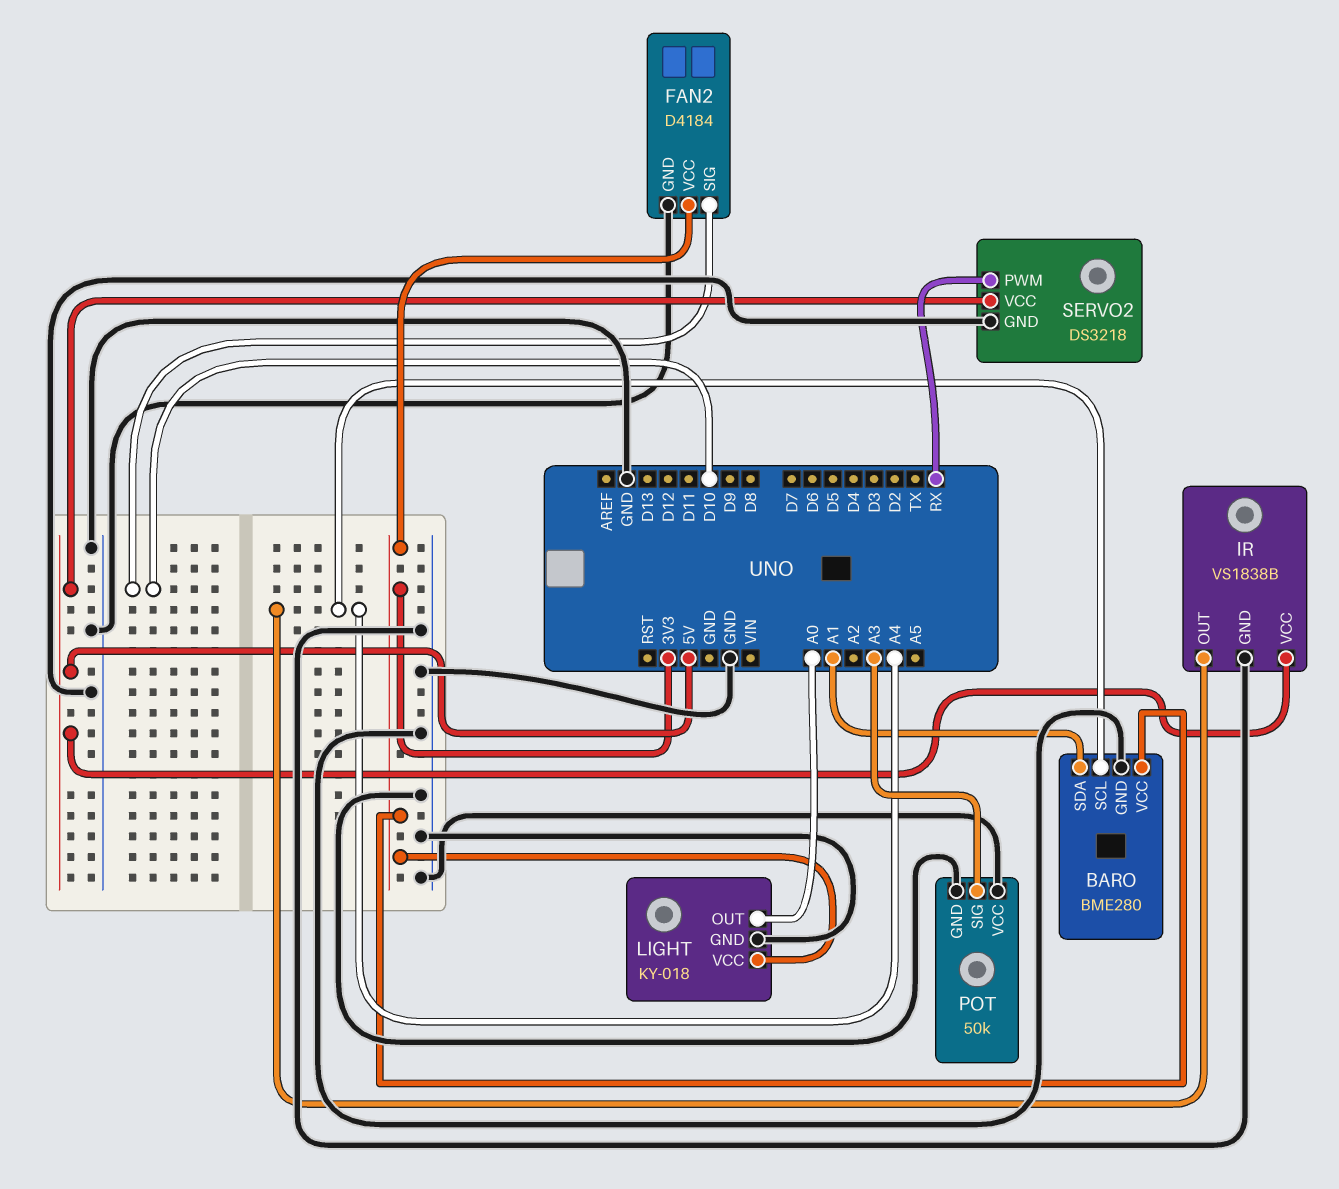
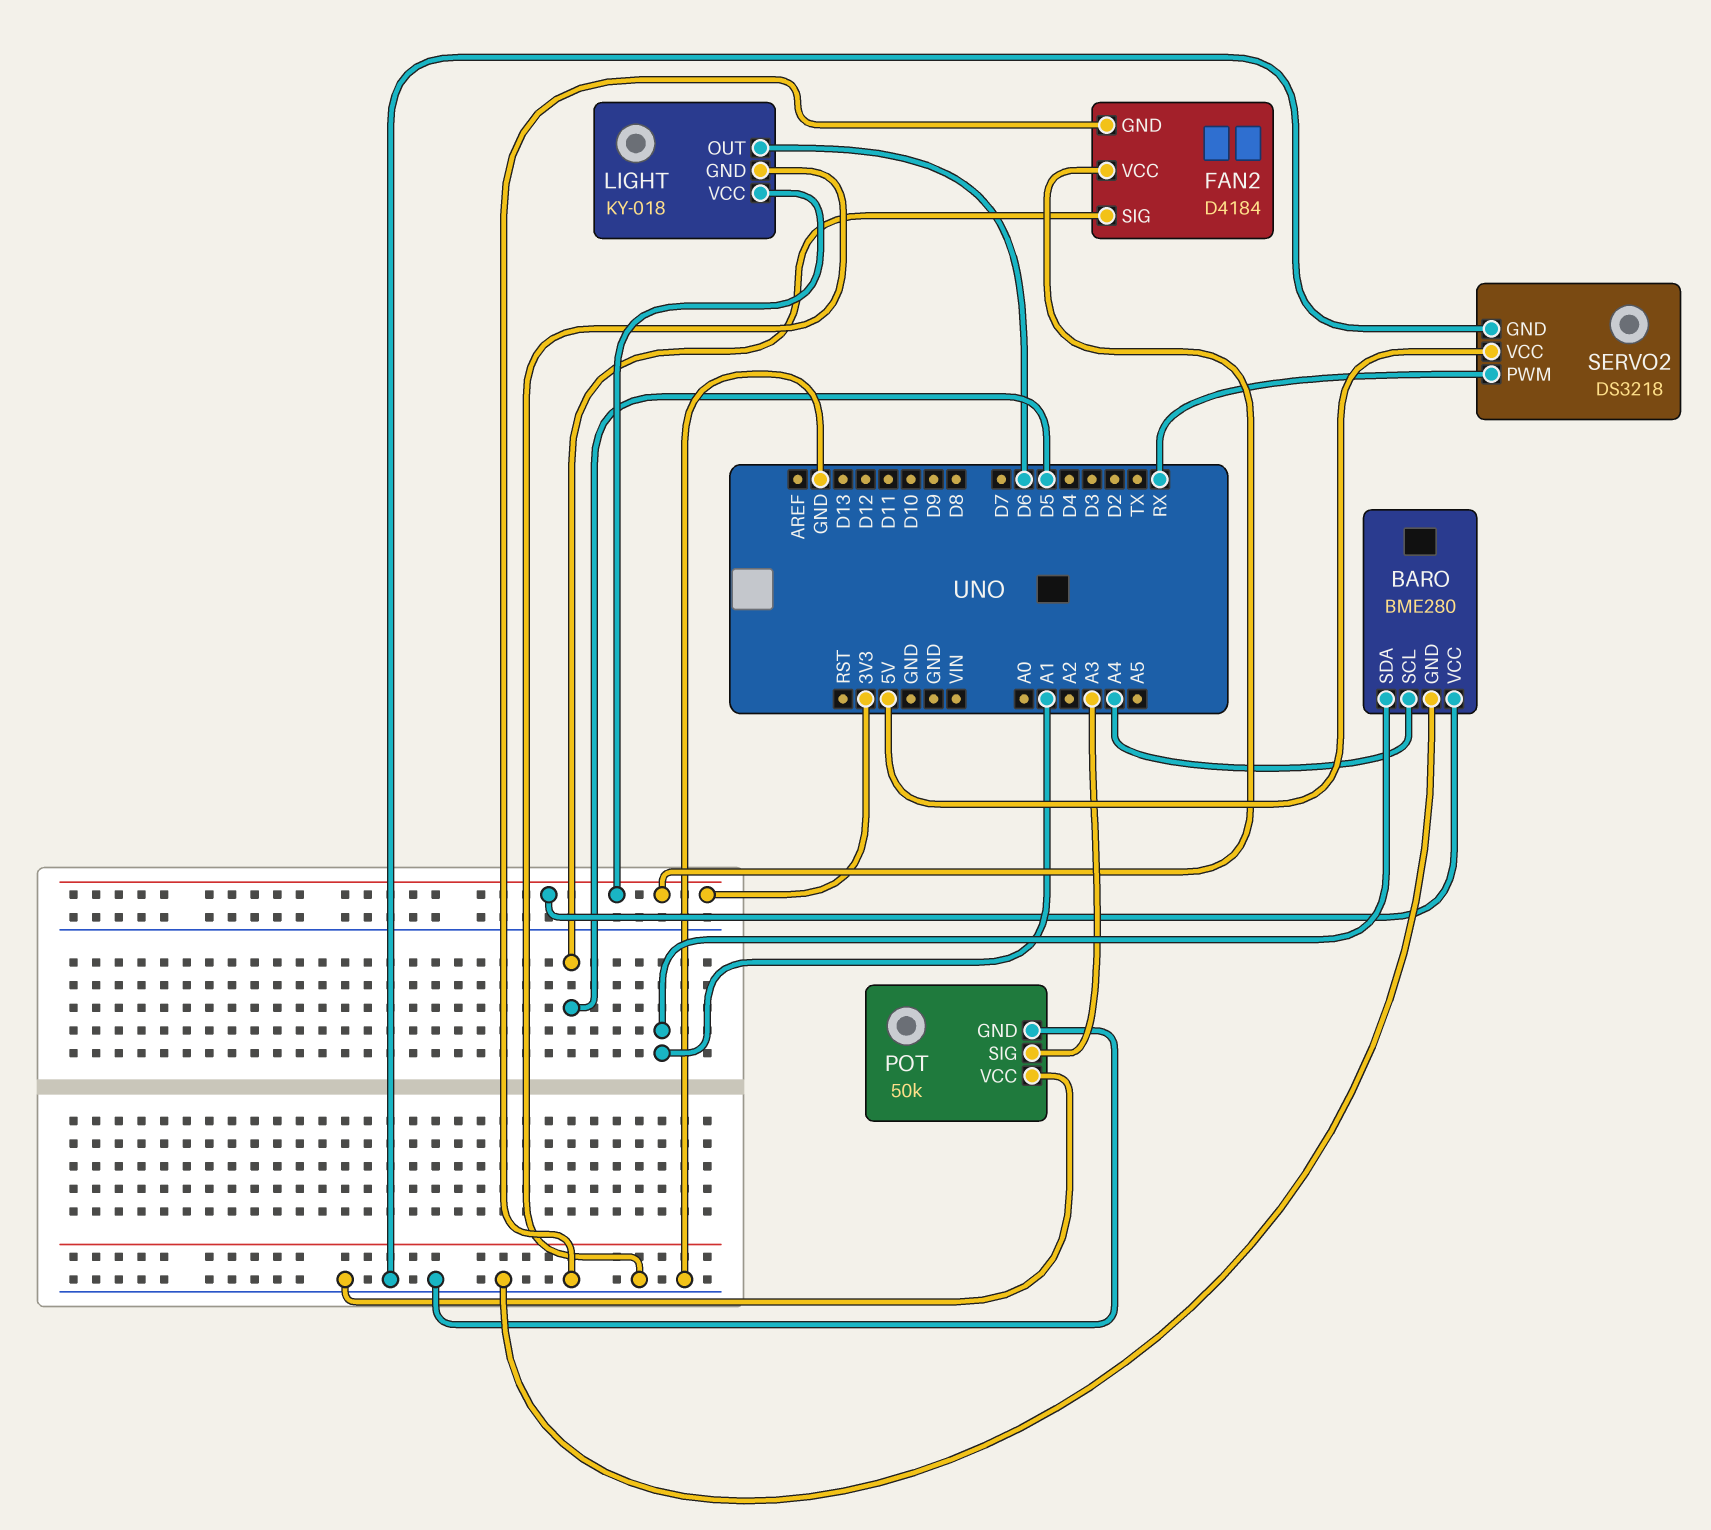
FAN2 pin SIG: D10 -> D5
IR: VS1838B -> none
IR pin GND: GND -> none
IR pin OUT: A4 -> none
IR pin VCC: 5V -> none
LIGHT pin OUT: A0 -> D6

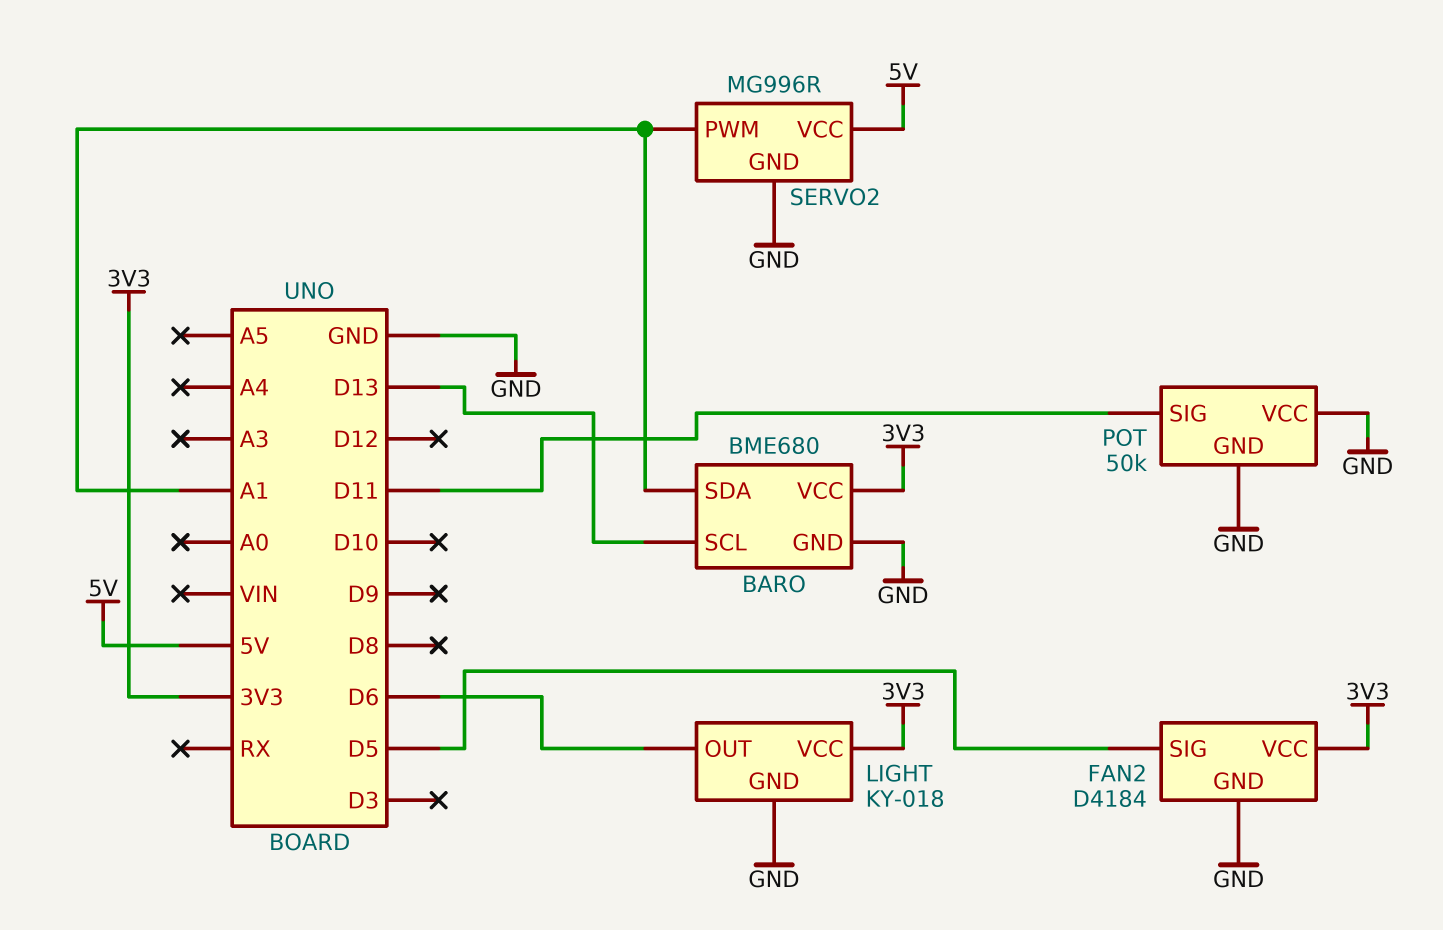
BARO: BME280 -> BME680
BARO pin SCL: A4 -> D13
POT pin SIG: A3 -> D11
SERVO2: DS3218 -> MG996R
SERVO2 pin PWM: RX -> A1

